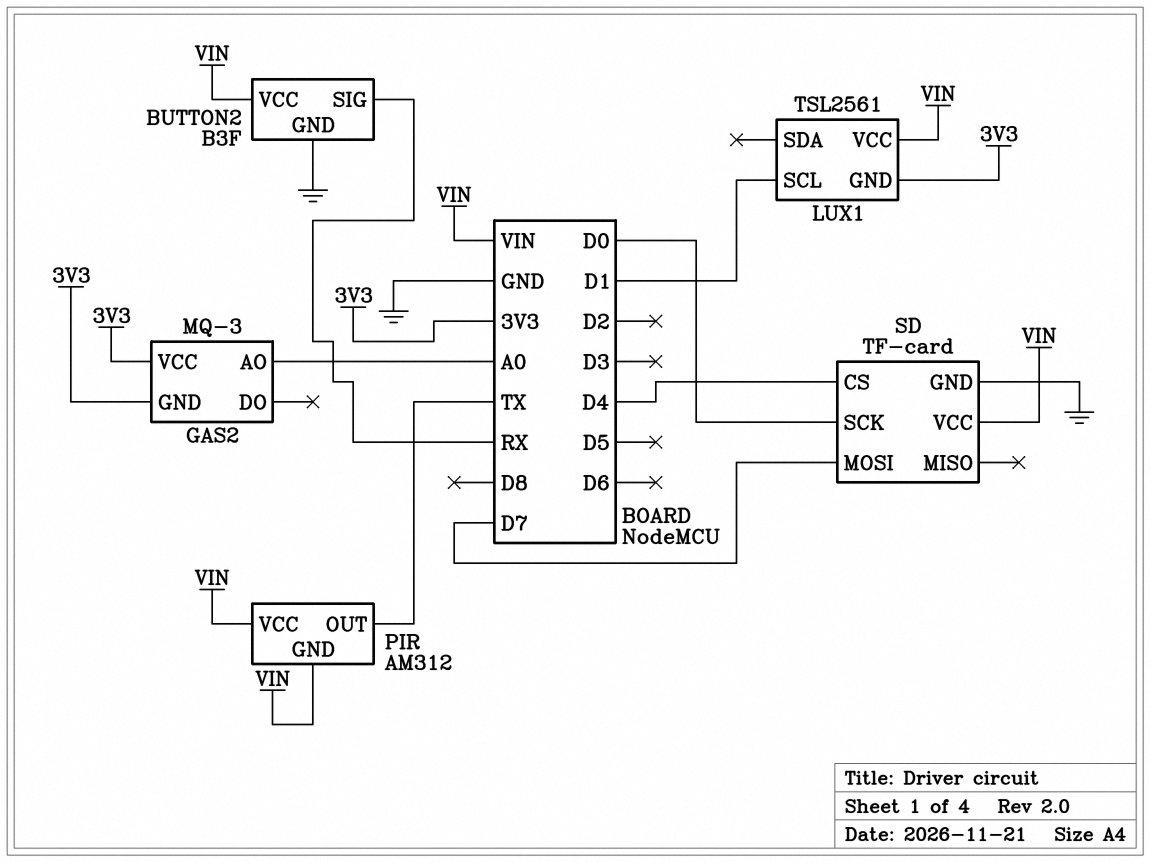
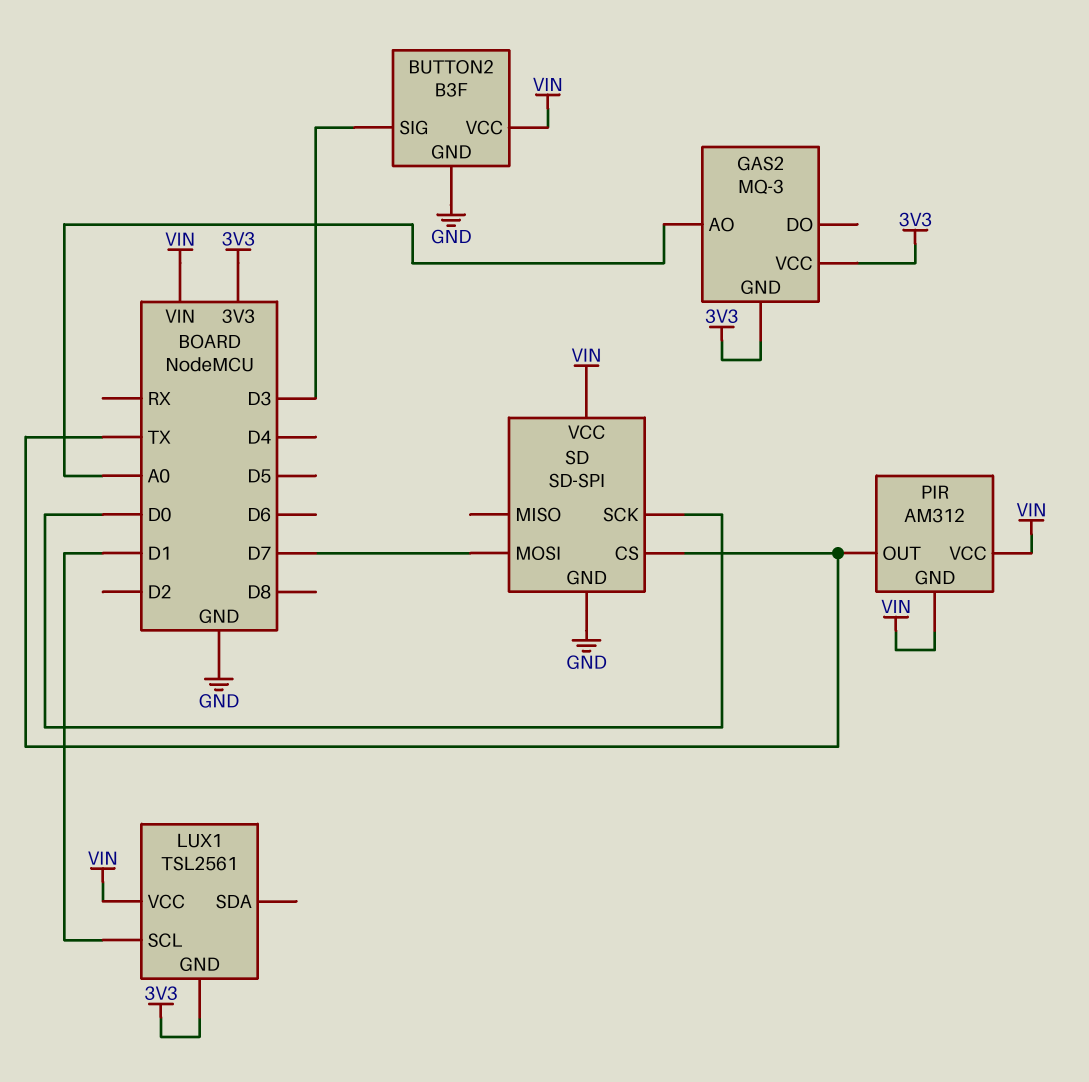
BUTTON2 pin SIG: RX -> D3
SD: TF-card -> SD-SPI
SD pin CS: D4 -> TX

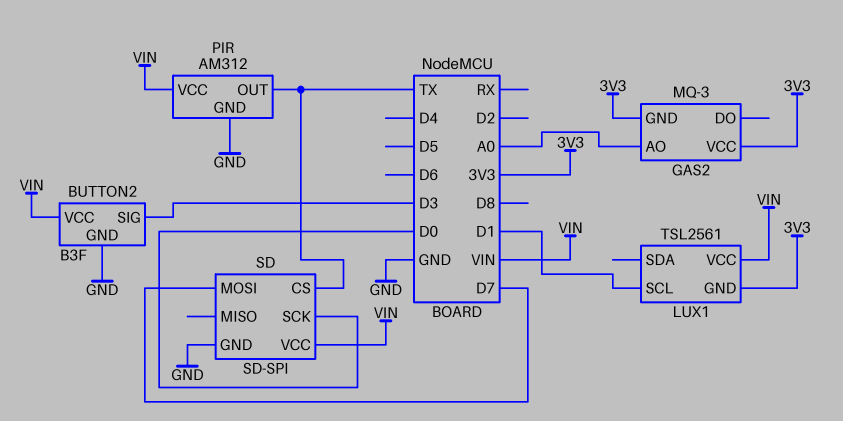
PIR pin GND: VIN -> GND

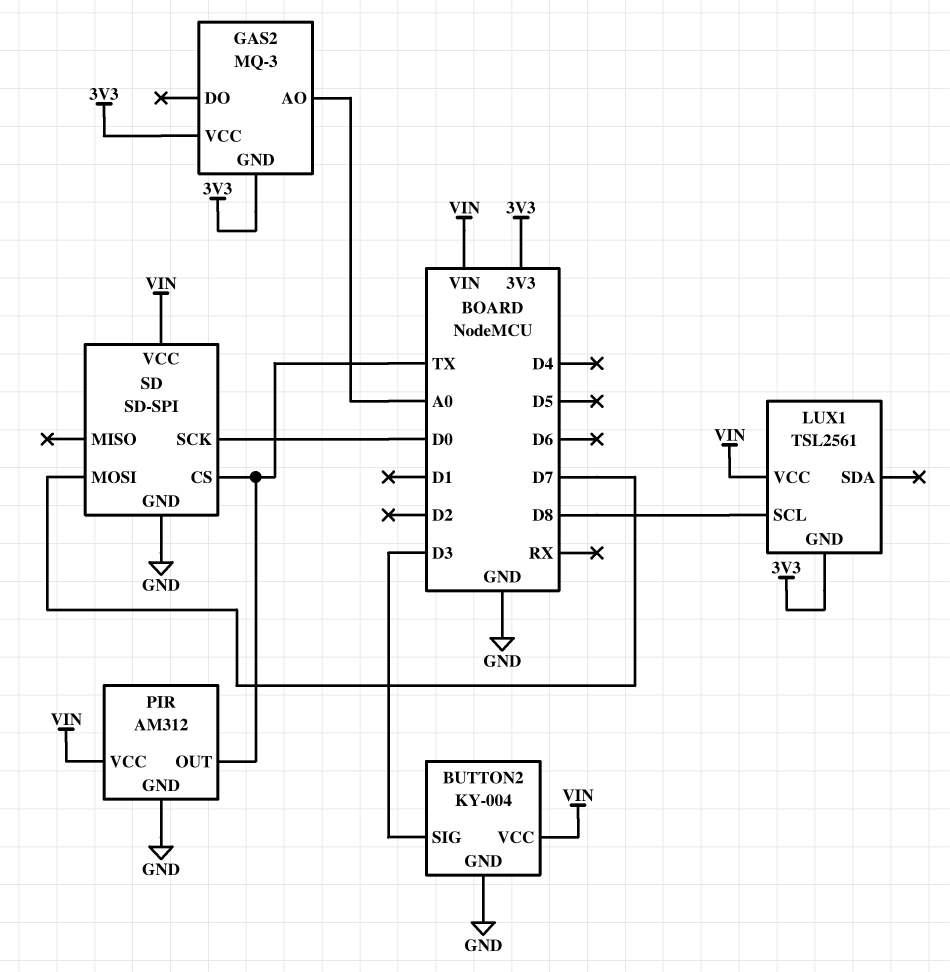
BUTTON2: B3F -> KY-004
LUX1 pin SCL: D1 -> D8

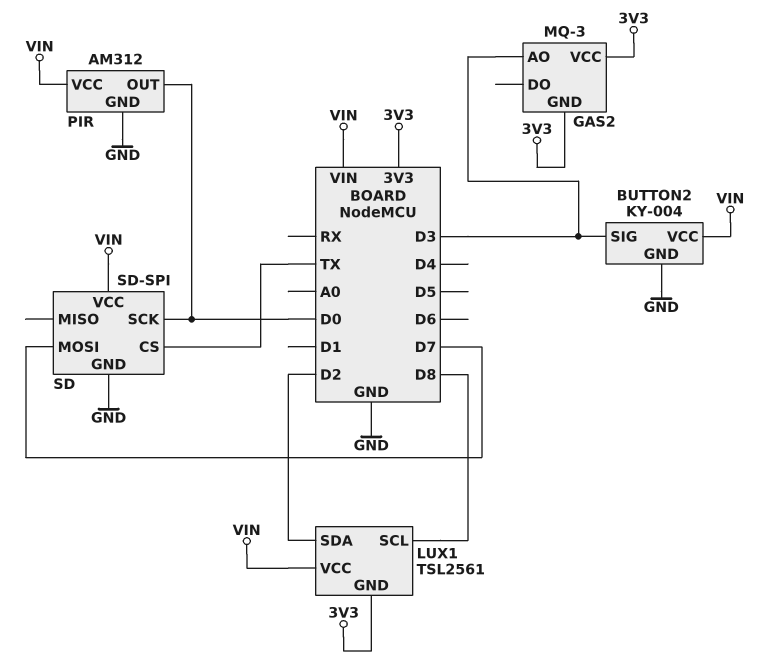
GAS2 pin AO: A0 -> D3
LUX1 pin SDA: none -> D2
PIR pin OUT: TX -> D0

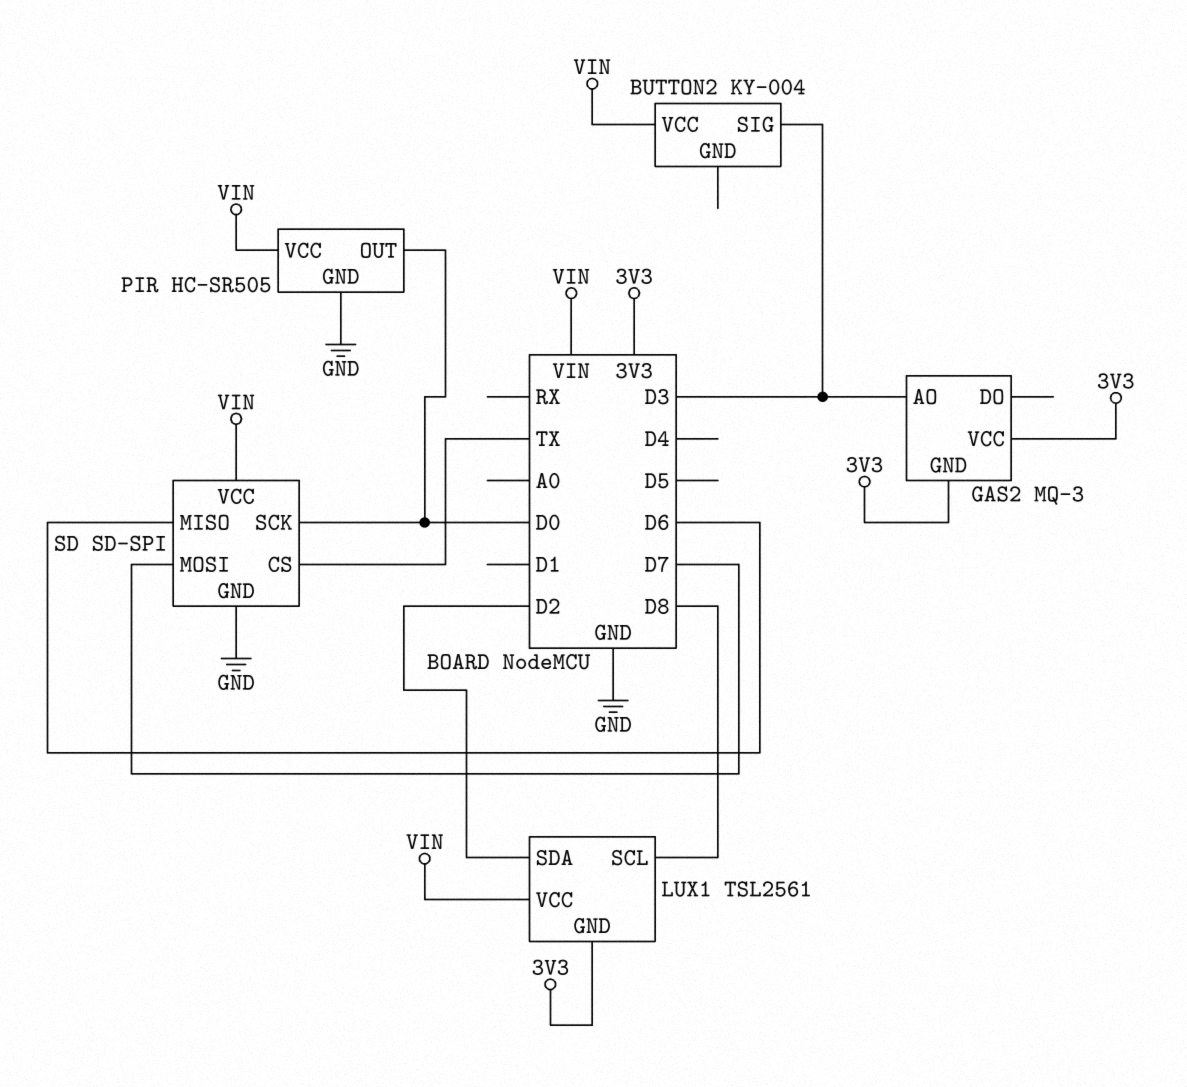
BUTTON2 pin GND: GND -> none
PIR: AM312 -> HC-SR505
SD pin MISO: none -> D6

